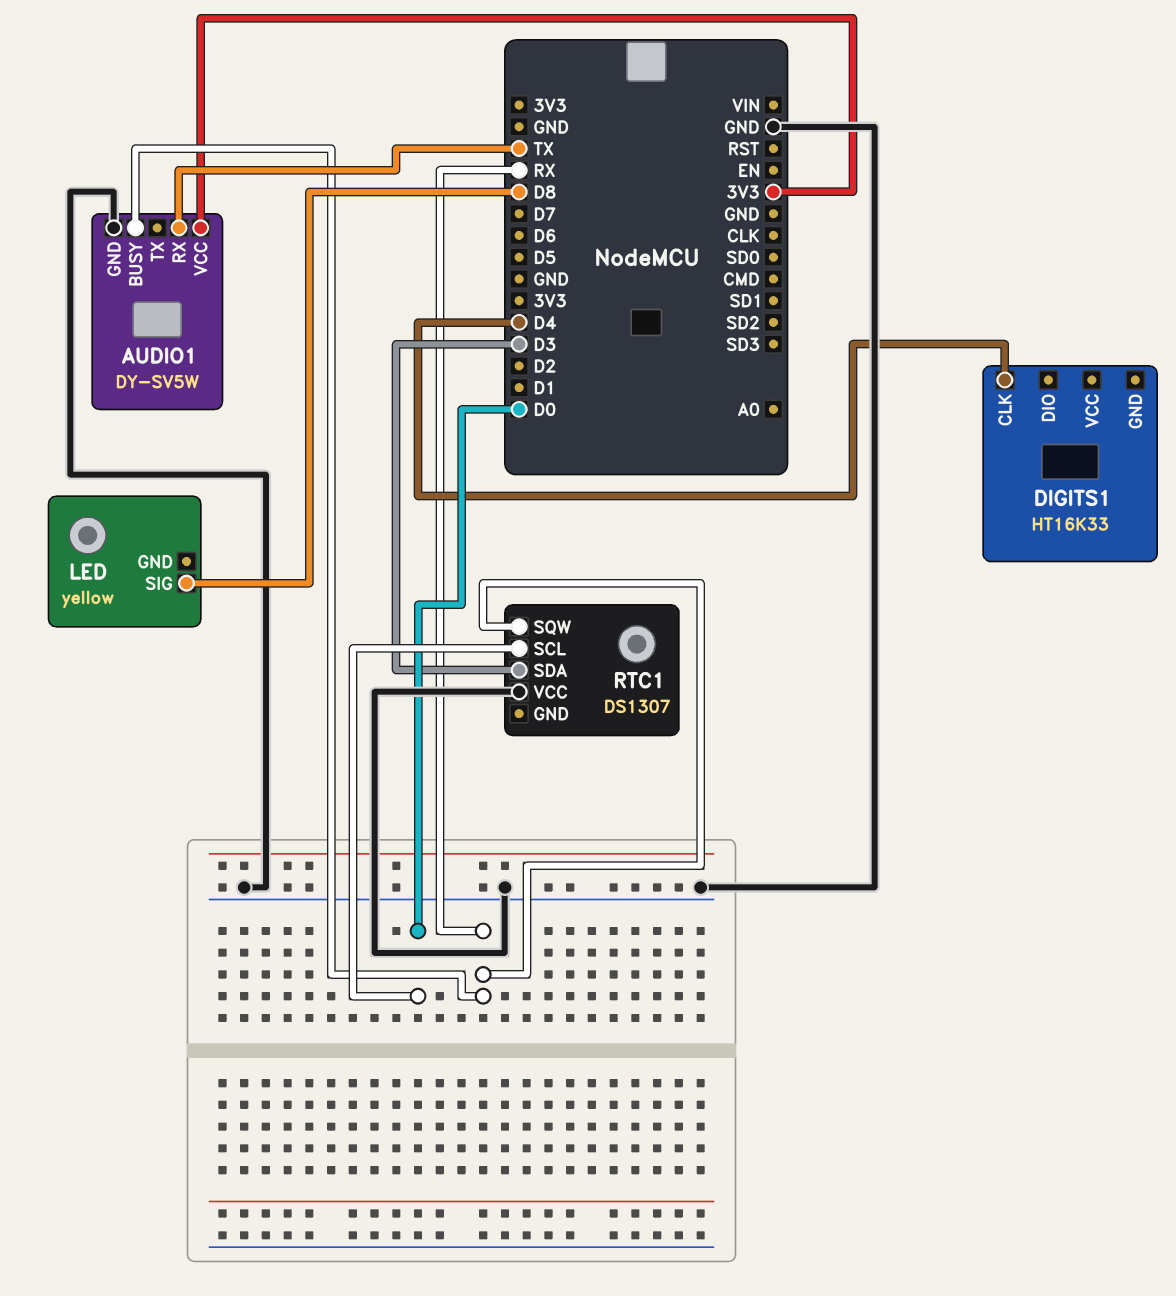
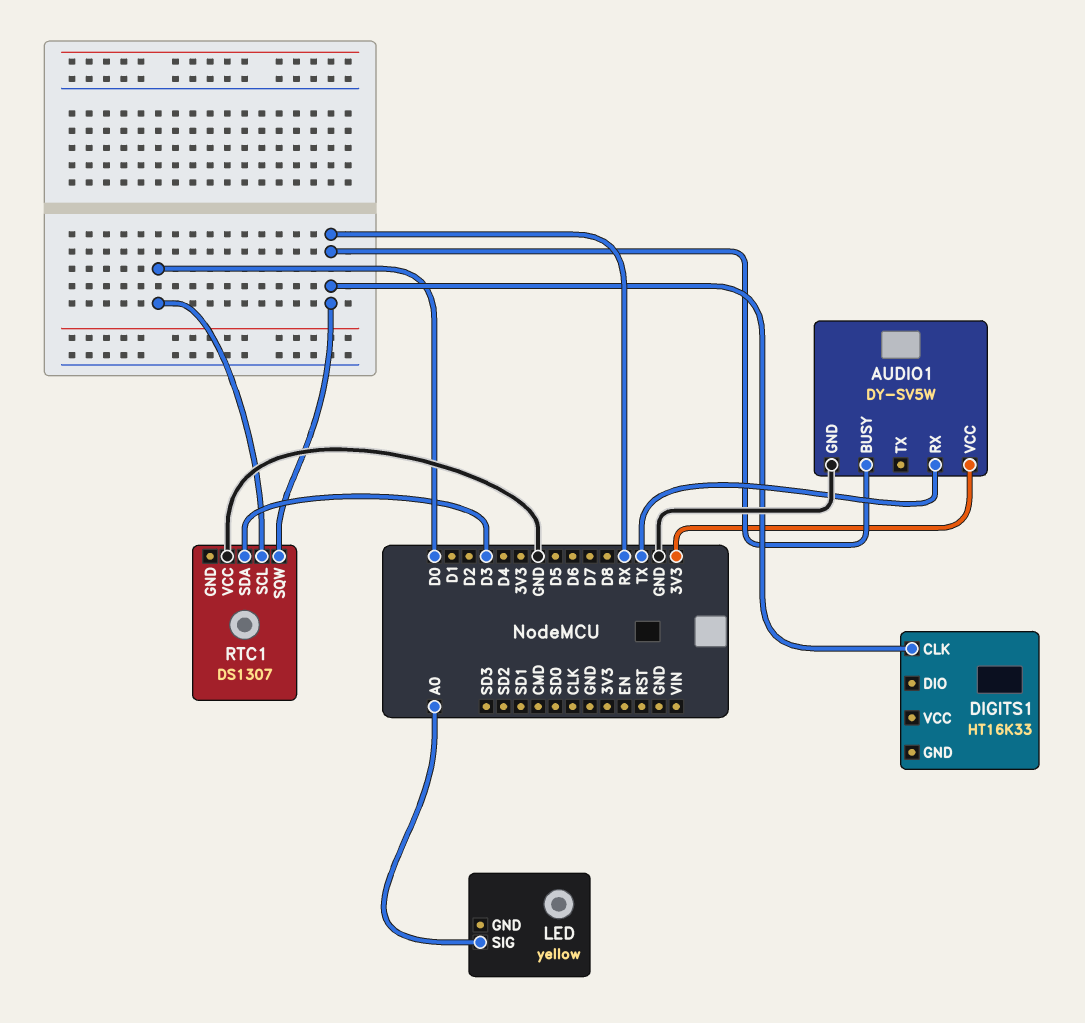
DIGITS1 pin CLK: D4 -> RX
LED pin SIG: D8 -> A0

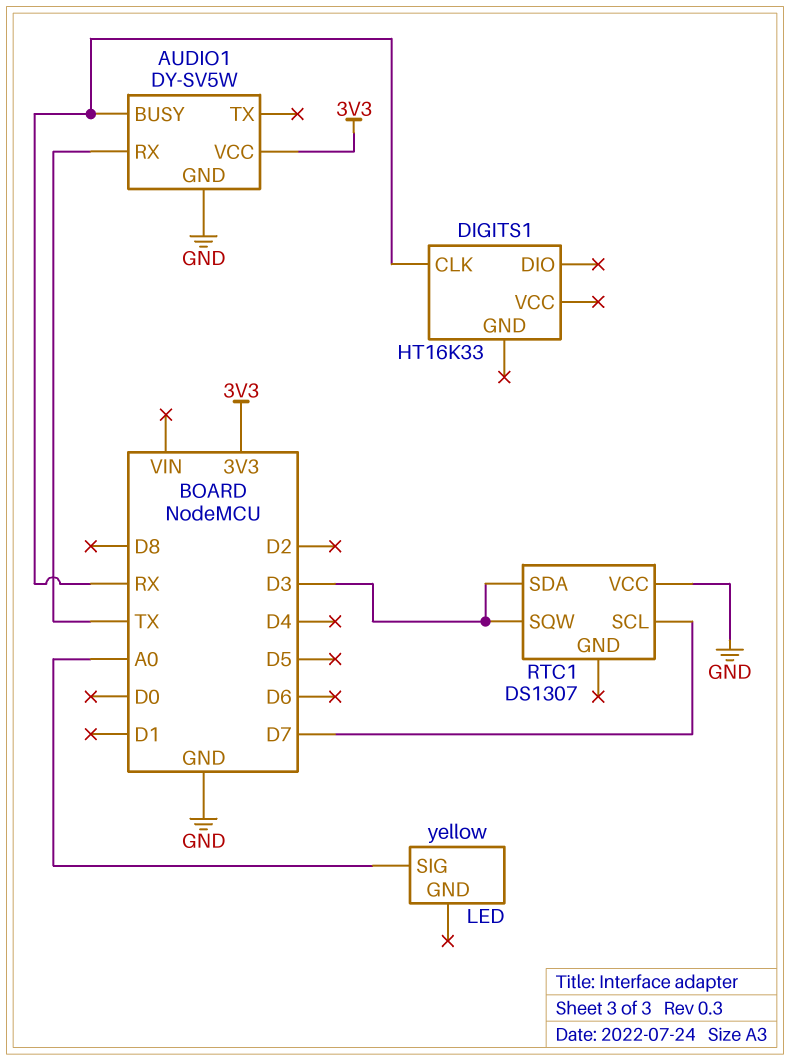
RTC1 pin SCL: D0 -> D7
RTC1 pin SQW: RX -> D3

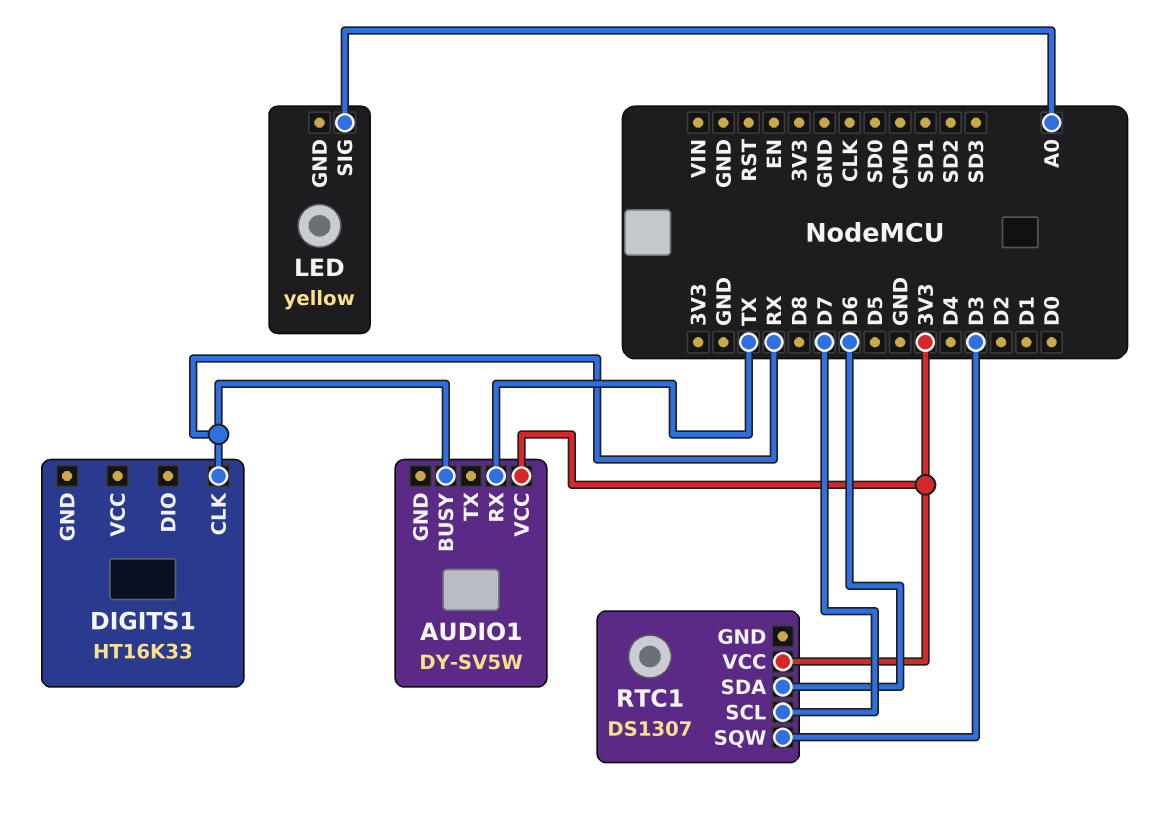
AUDIO1 pin GND: GND -> none
RTC1 pin SDA: D3 -> D6
RTC1 pin VCC: GND -> 3V3

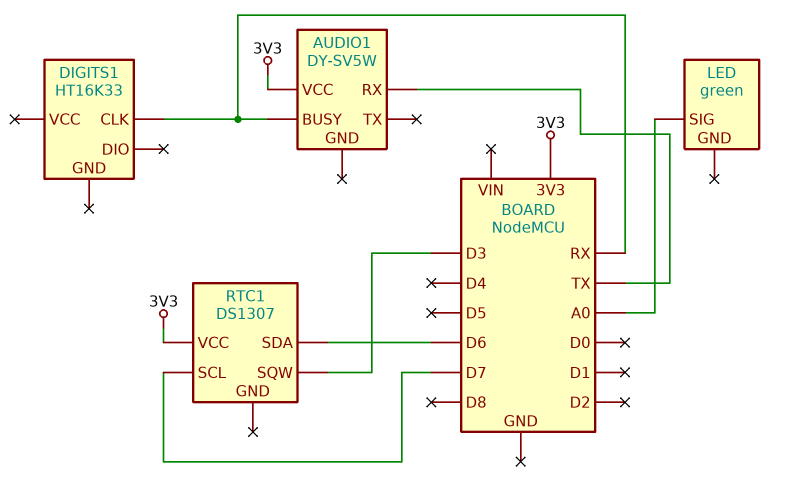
LED: yellow -> green

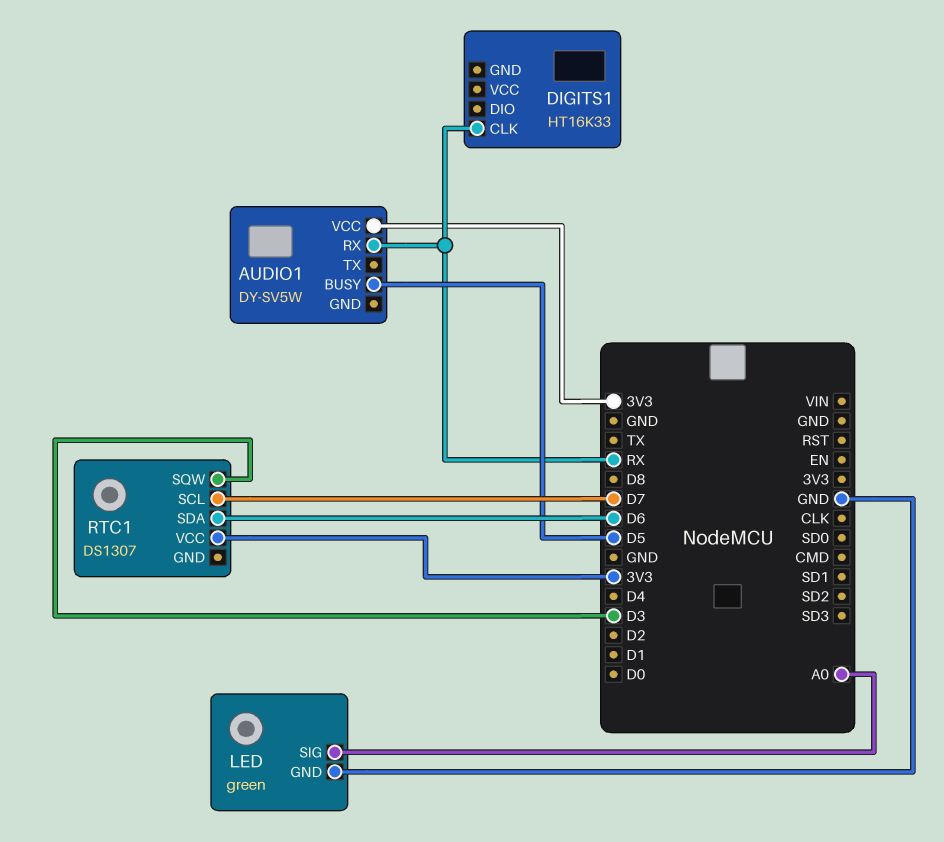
AUDIO1 pin BUSY: RX -> D5
AUDIO1 pin RX: TX -> RX
LED pin GND: none -> GND

